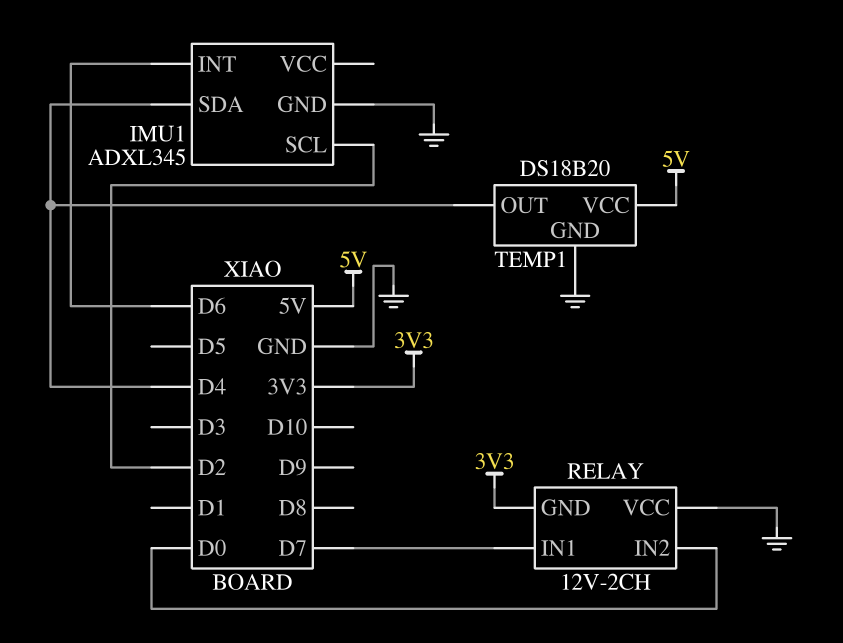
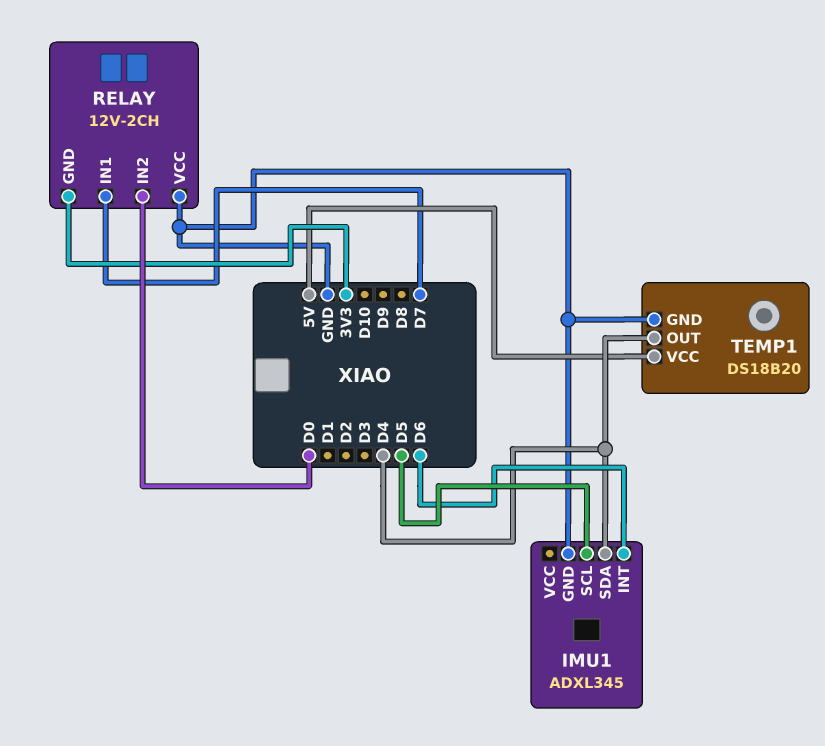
IMU1 pin SCL: D2 -> D5

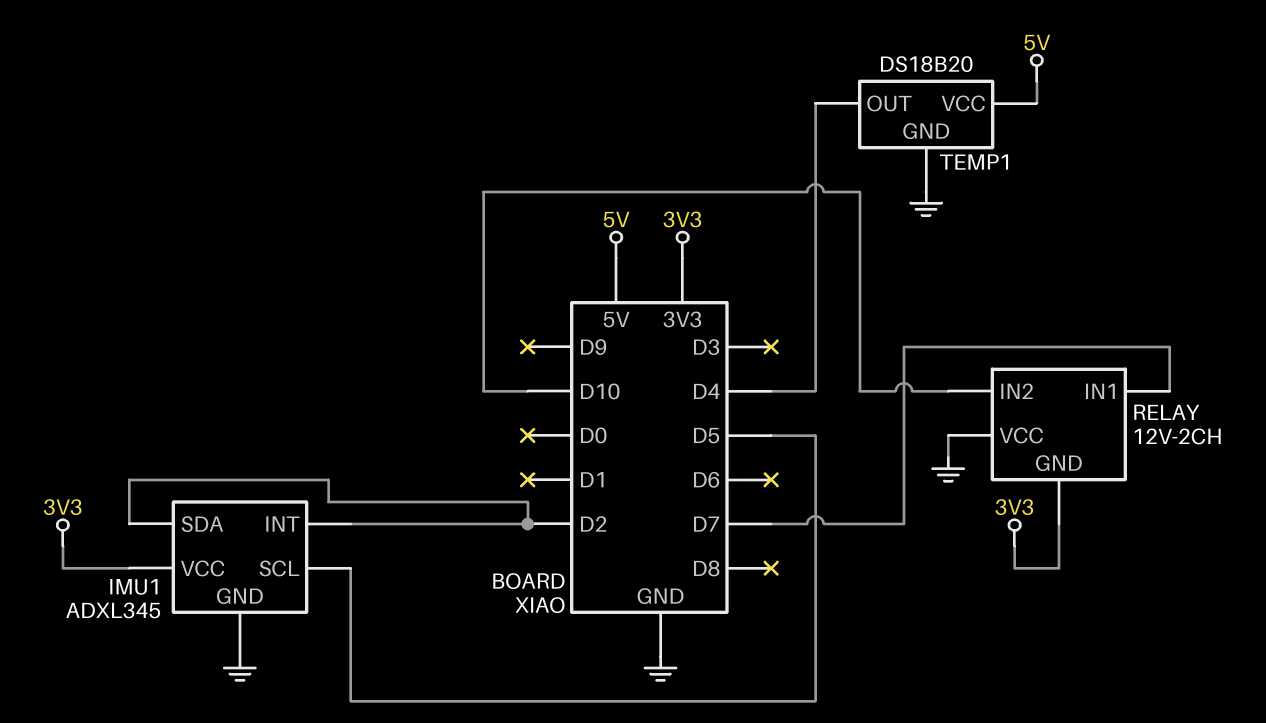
IMU1 pin INT: D6 -> D2
IMU1 pin SDA: D4 -> D2
IMU1 pin VCC: none -> 3V3
RELAY pin IN2: D0 -> D10

